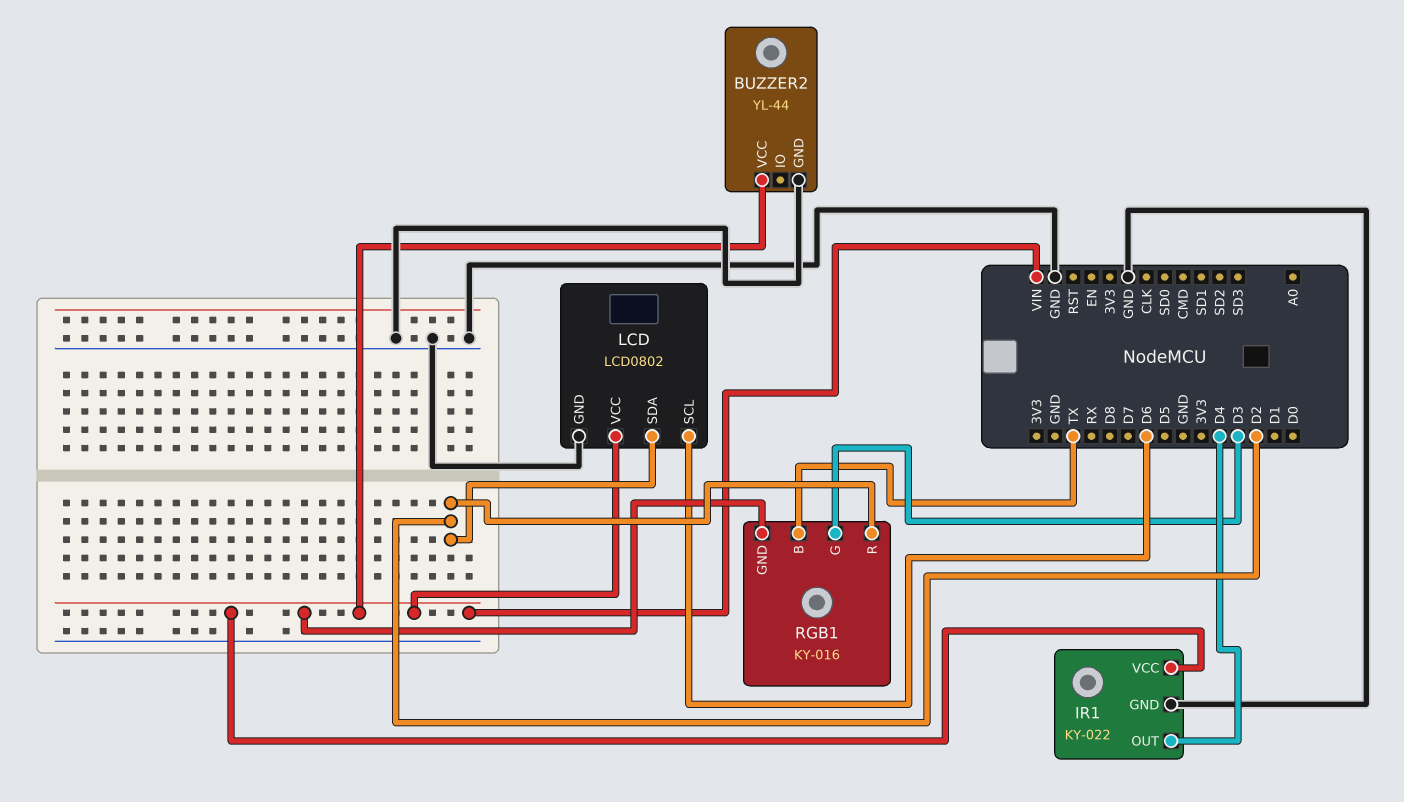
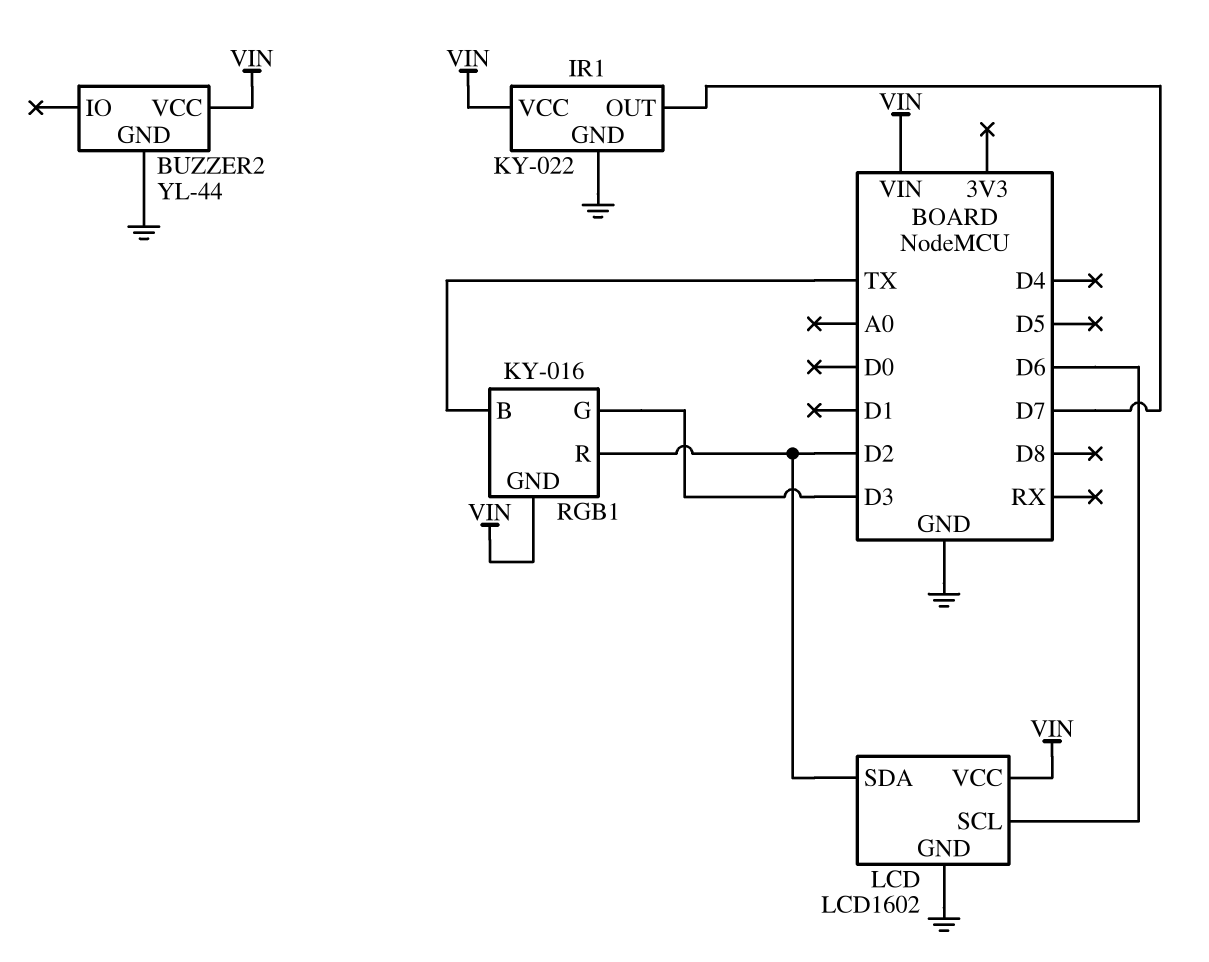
IR1 pin OUT: D4 -> D7
LCD: LCD0802 -> LCD1602

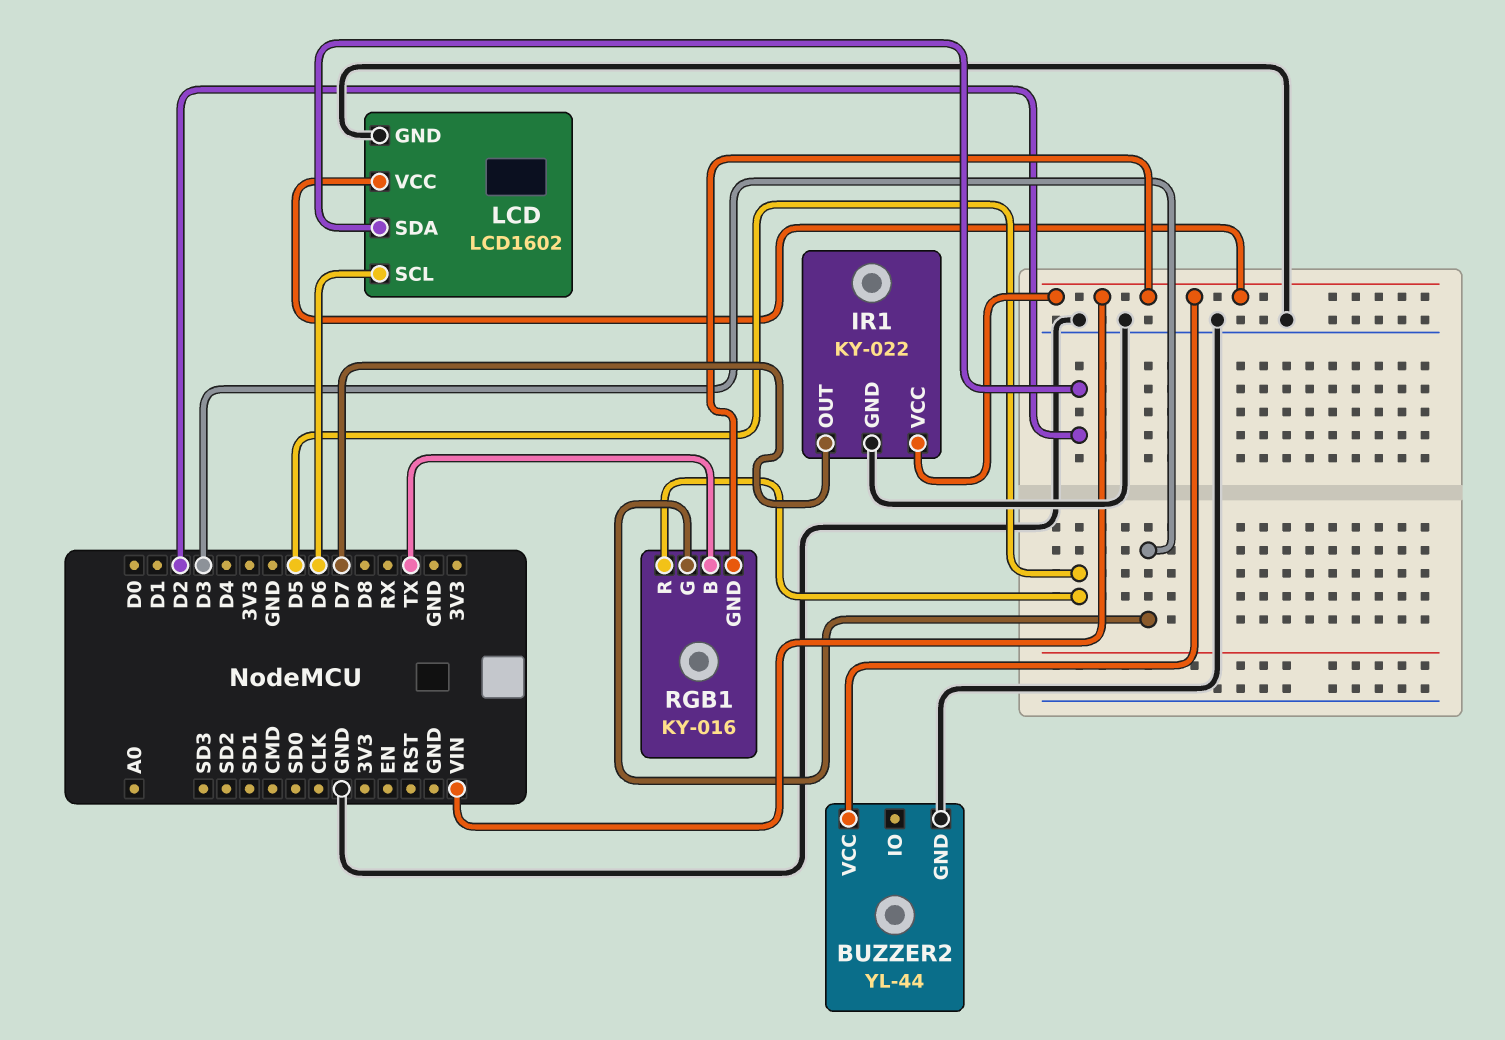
RGB1 pin R: D2 -> D5

